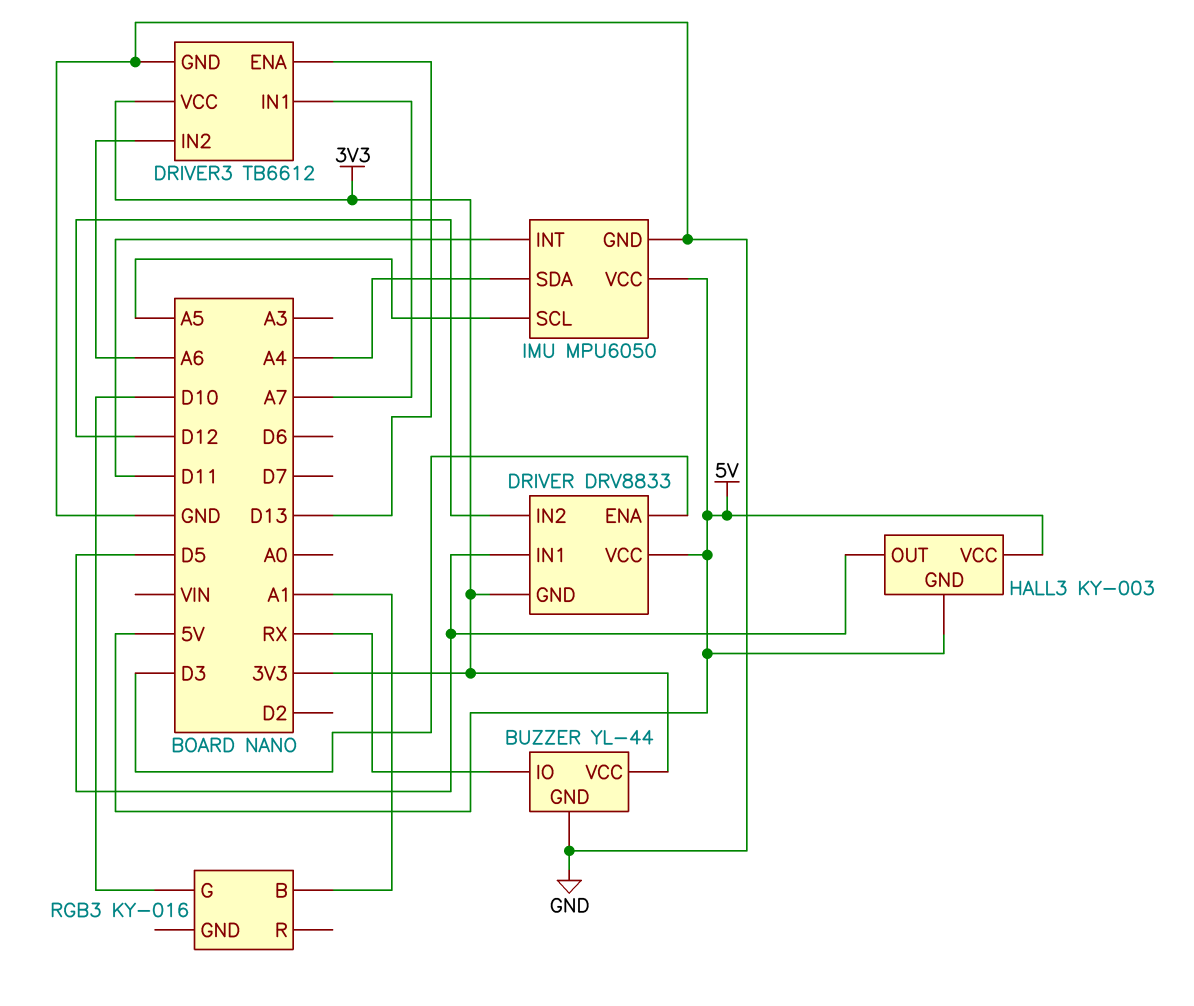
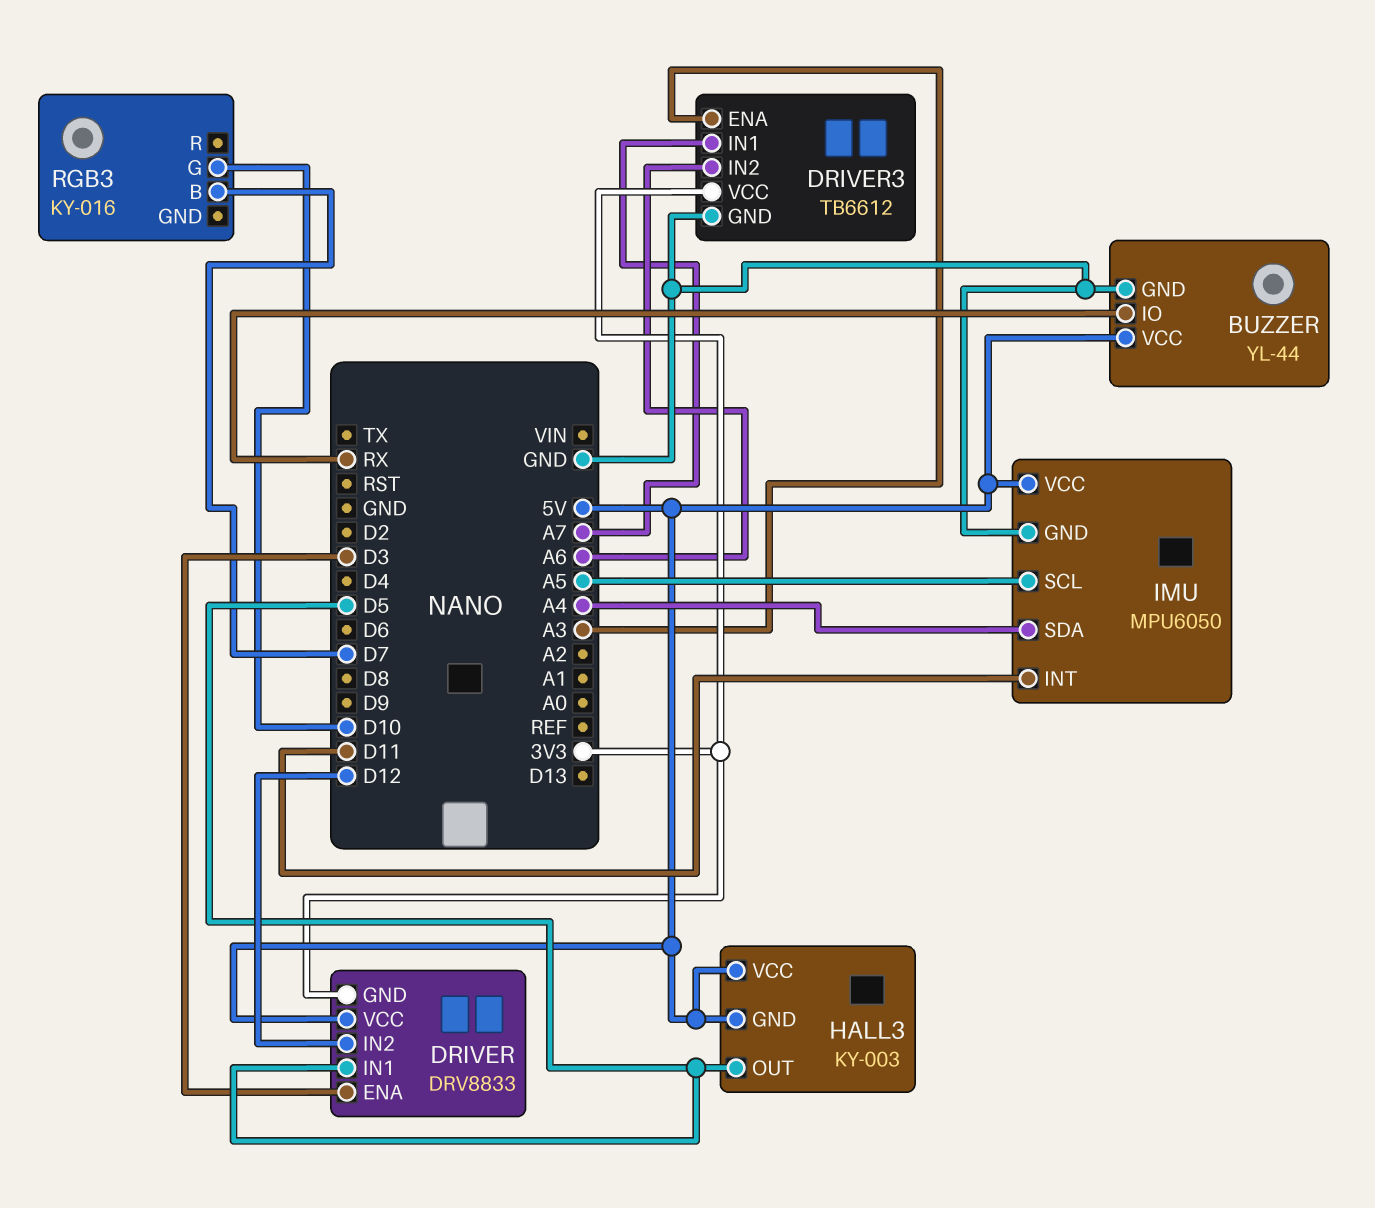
BUZZER pin VCC: 3V3 -> 5V
DRIVER3 pin ENA: D13 -> A3
RGB3 pin B: A1 -> D7

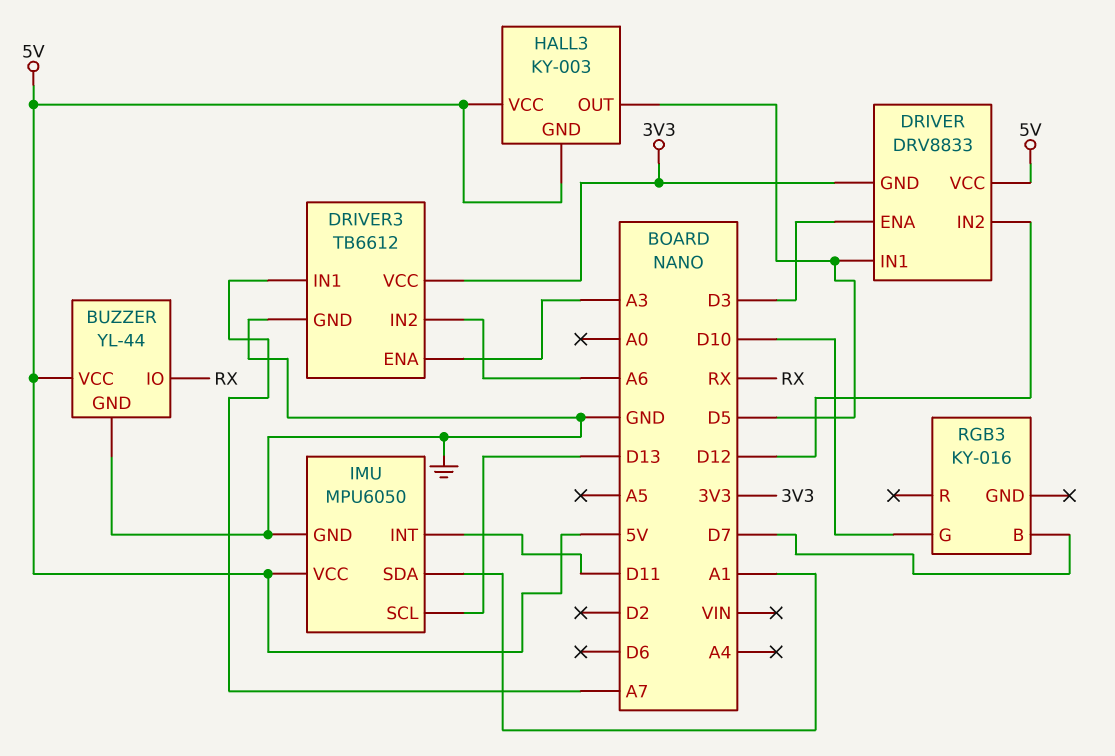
IMU pin SCL: A5 -> D13
IMU pin SDA: A4 -> A1

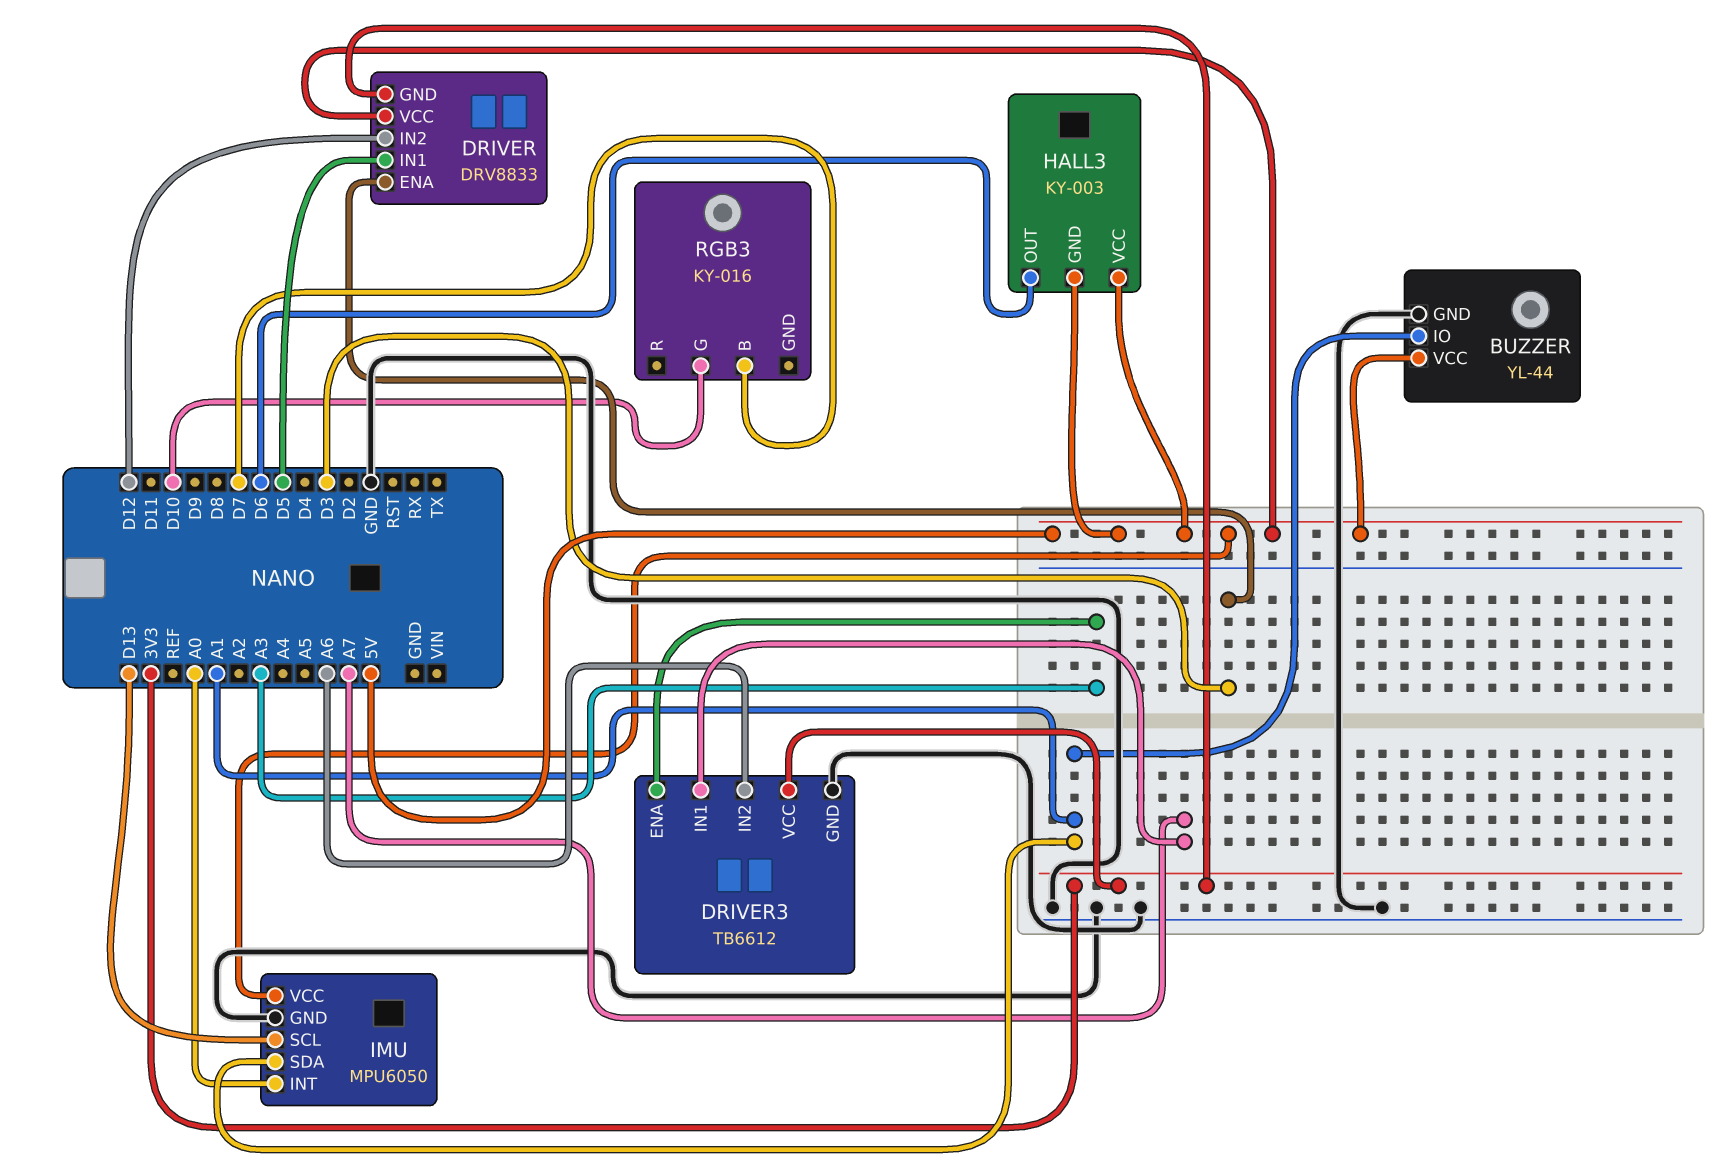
BUZZER pin IO: RX -> A1
HALL3 pin OUT: D5 -> D6
IMU pin INT: D11 -> A0

